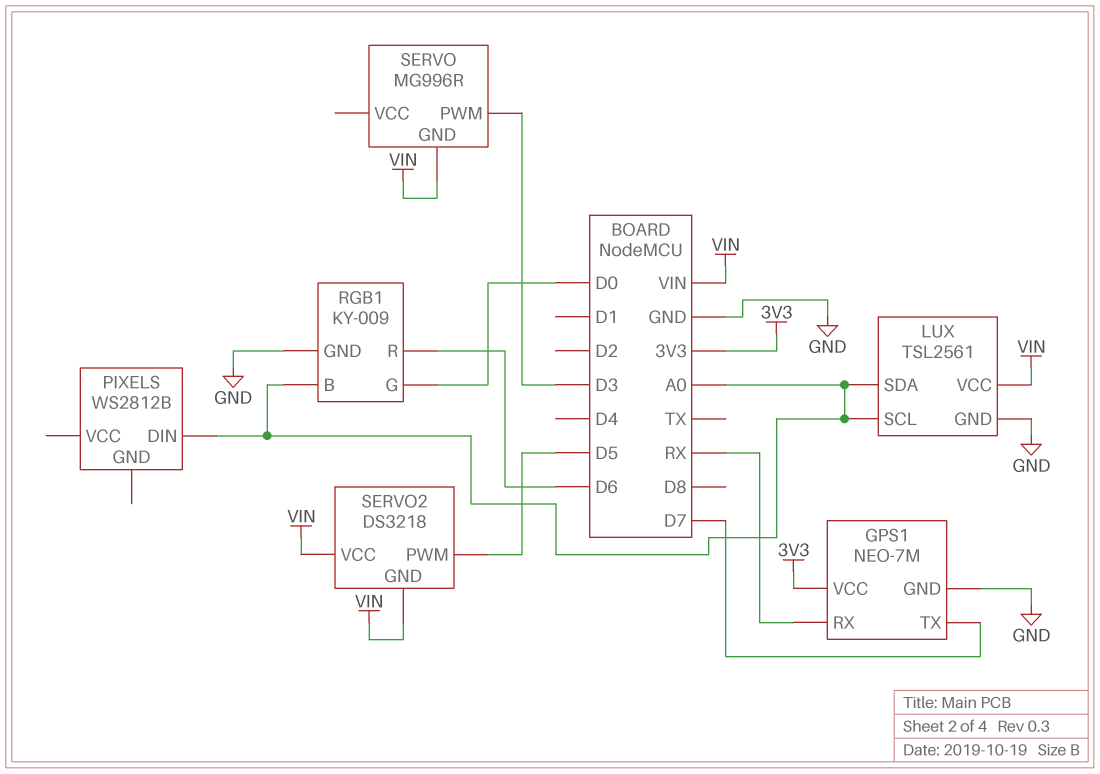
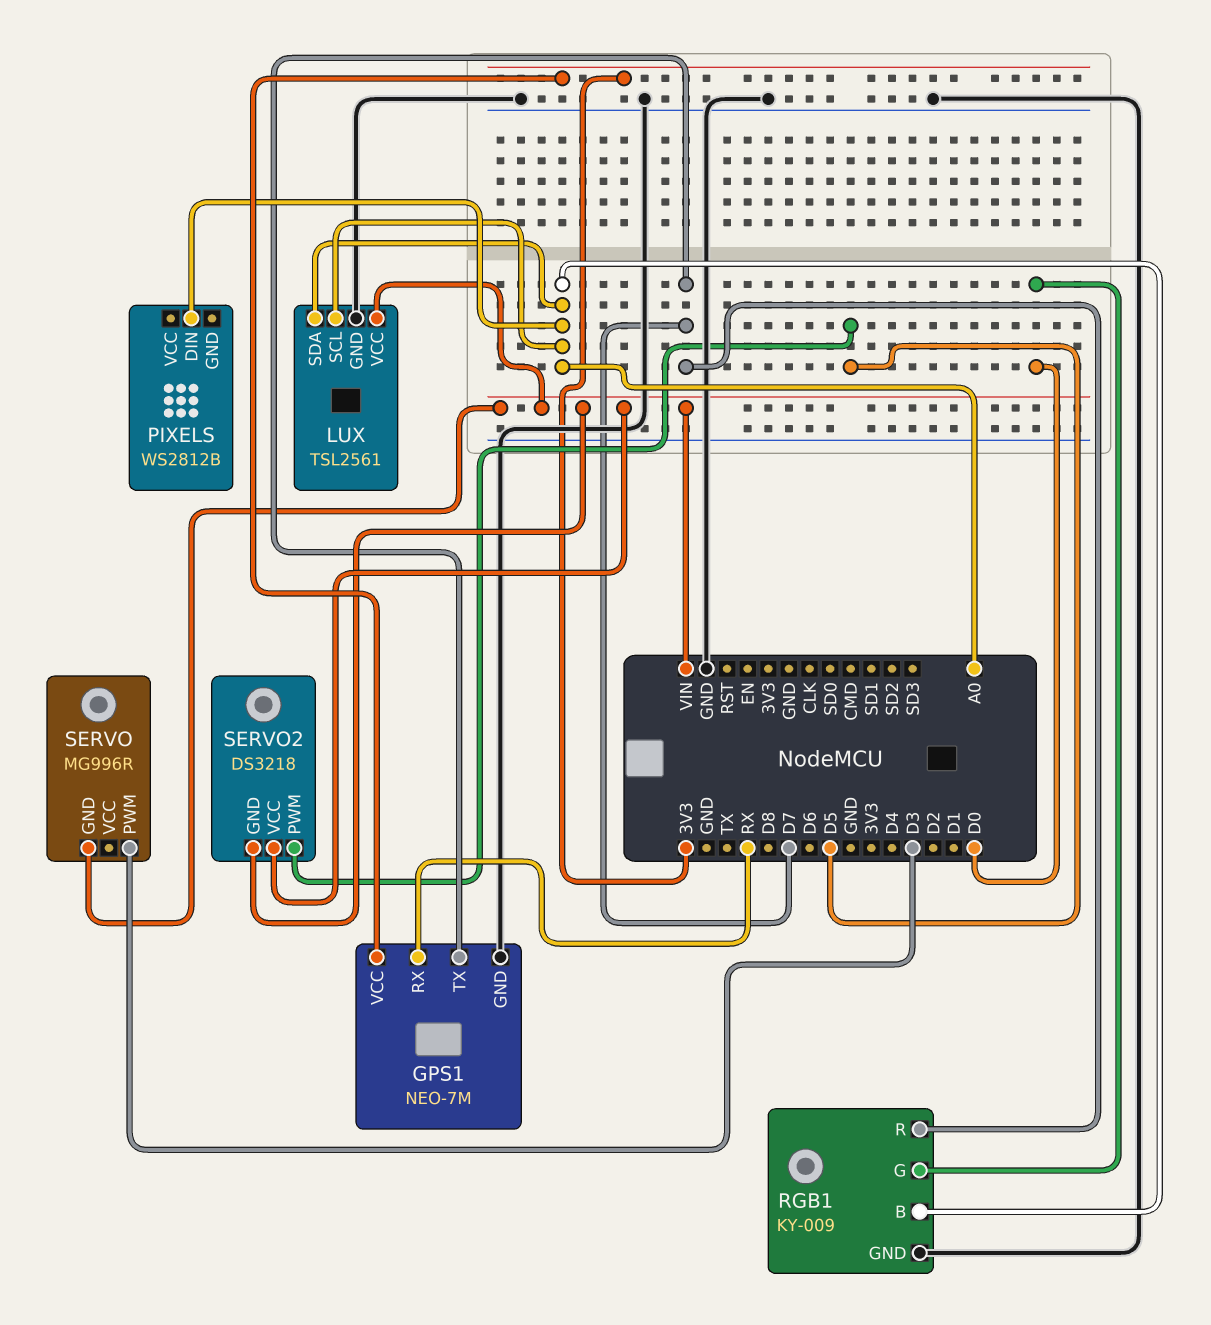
RGB1 pin R: D6 -> D7

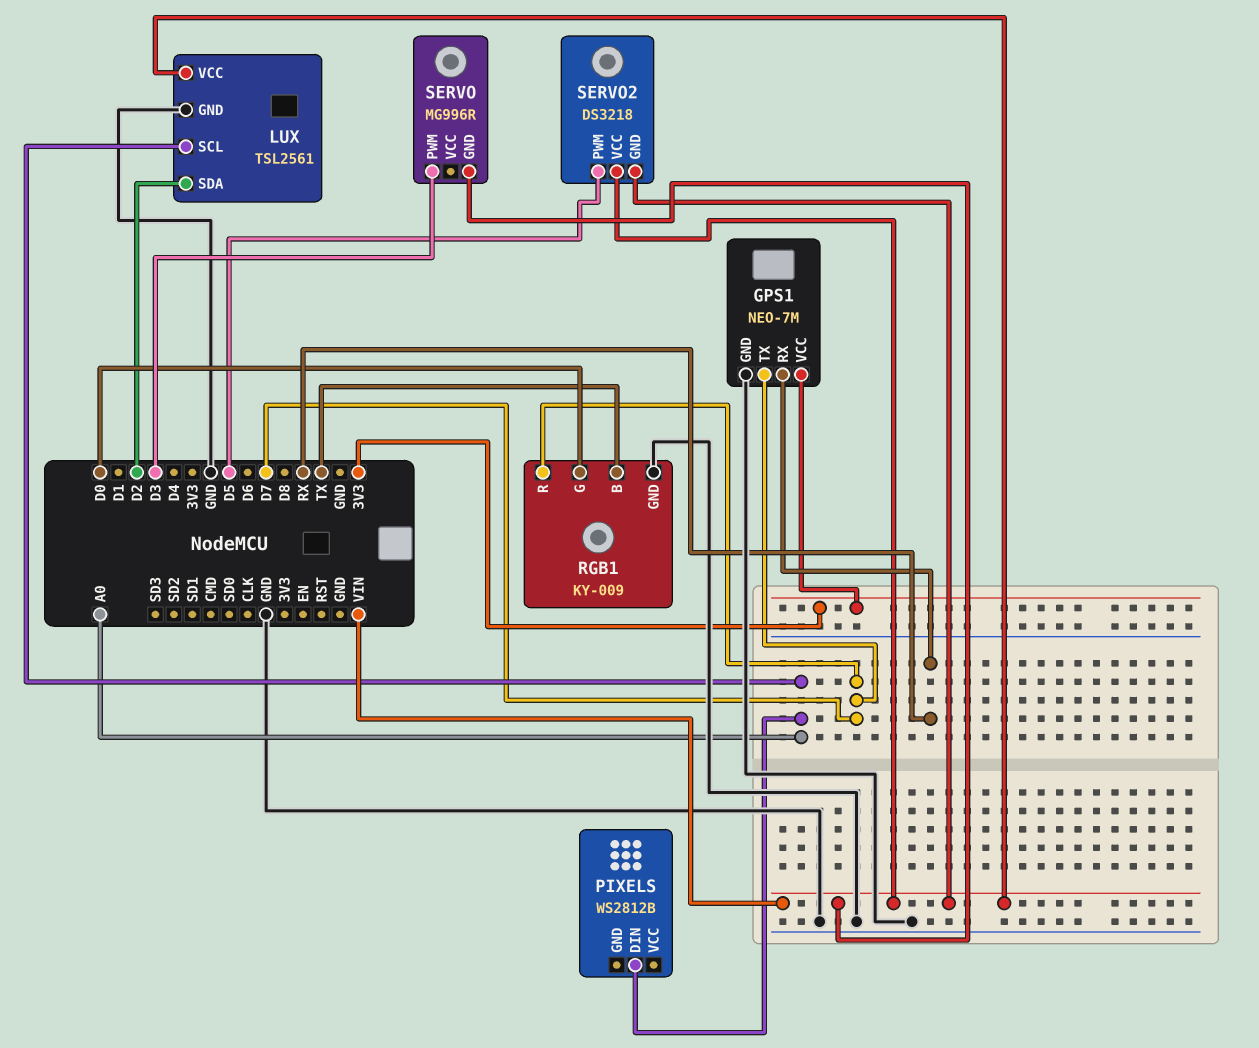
LUX pin SDA: A0 -> D2
RGB1 pin B: A0 -> TX

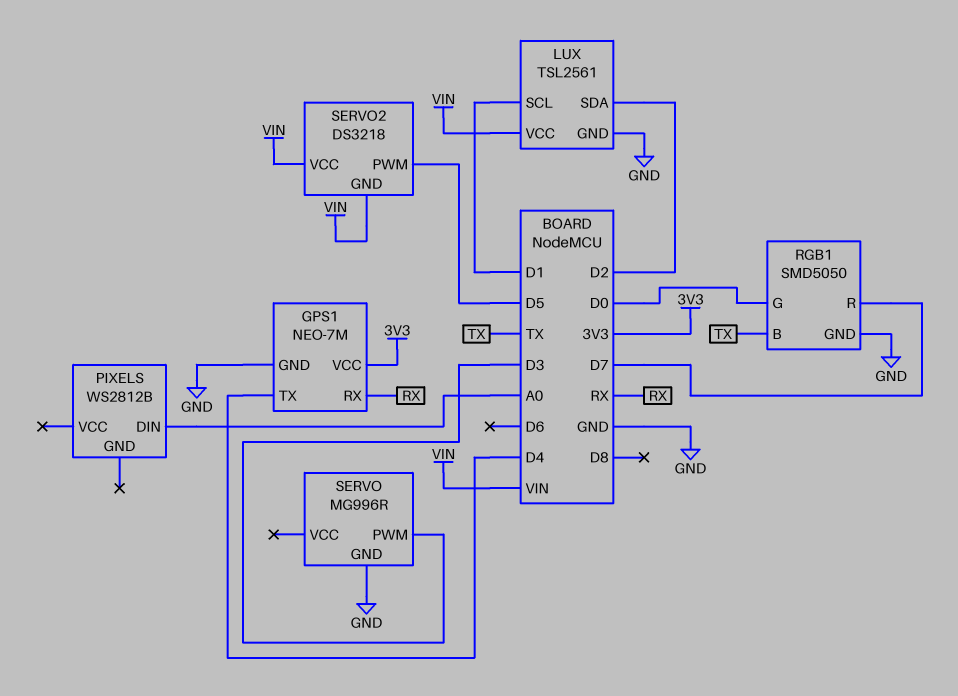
GPS1 pin TX: D7 -> D4
LUX pin SCL: A0 -> D1
RGB1: KY-009 -> SMD5050
SERVO pin GND: VIN -> GND

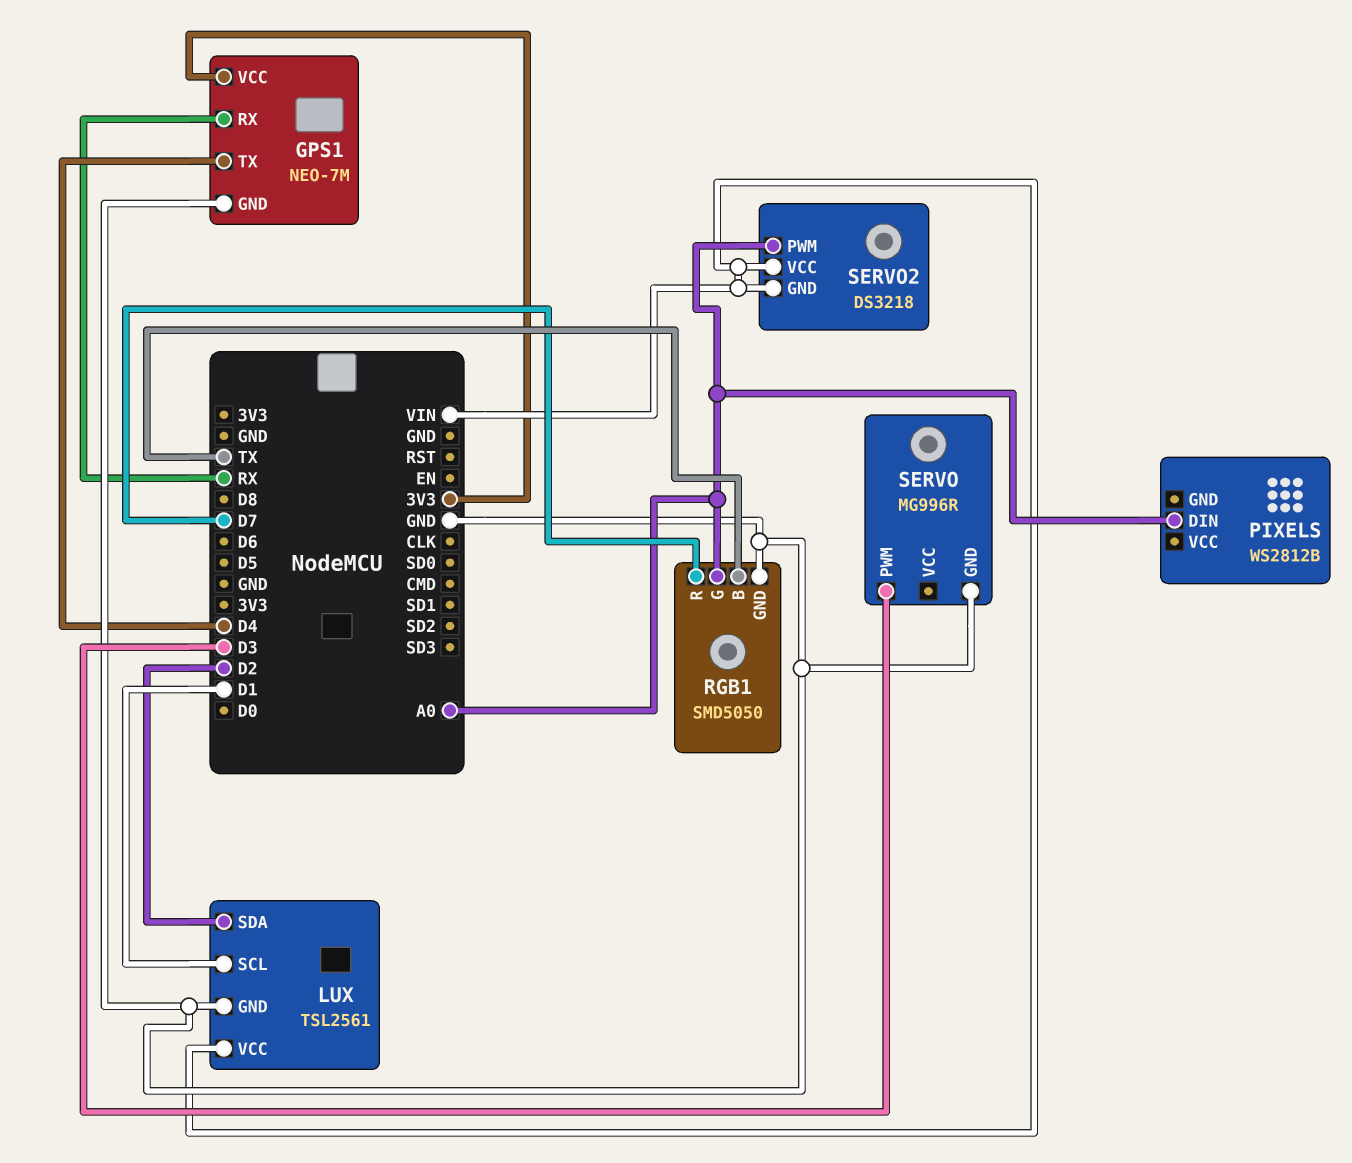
RGB1 pin G: D0 -> A0
SERVO2 pin PWM: D5 -> A0

